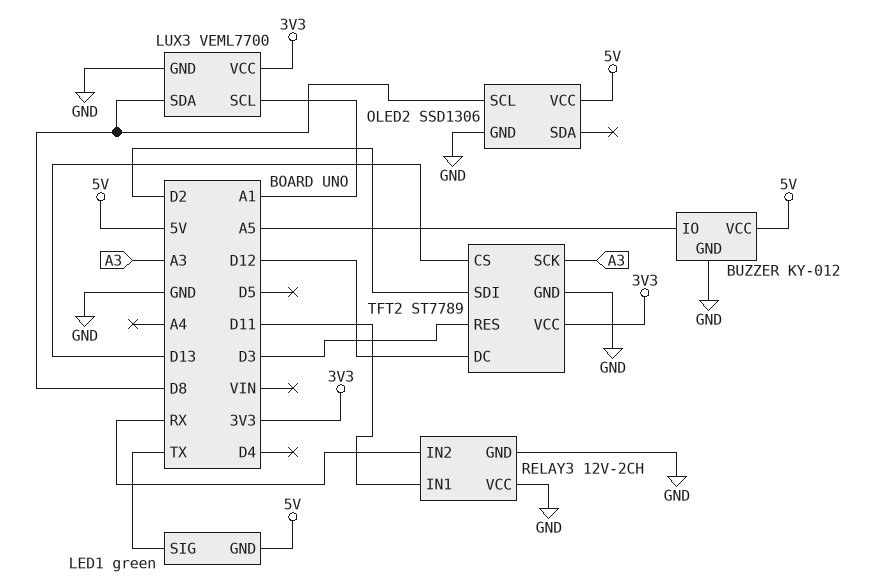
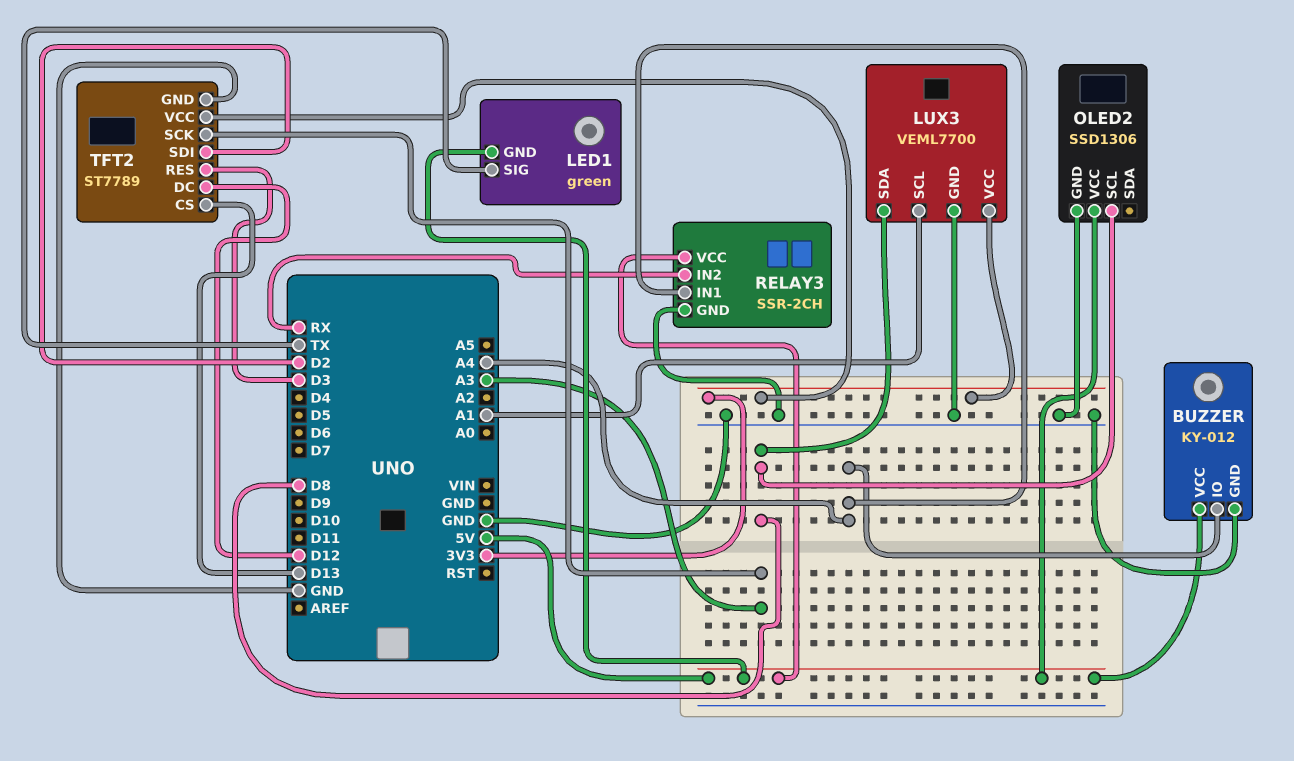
BUZZER pin IO: A5 -> A4
RELAY3: 12V-2CH -> SSR-2CH
RELAY3 pin IN1: D11 -> A4
RELAY3 pin VCC: GND -> 5V

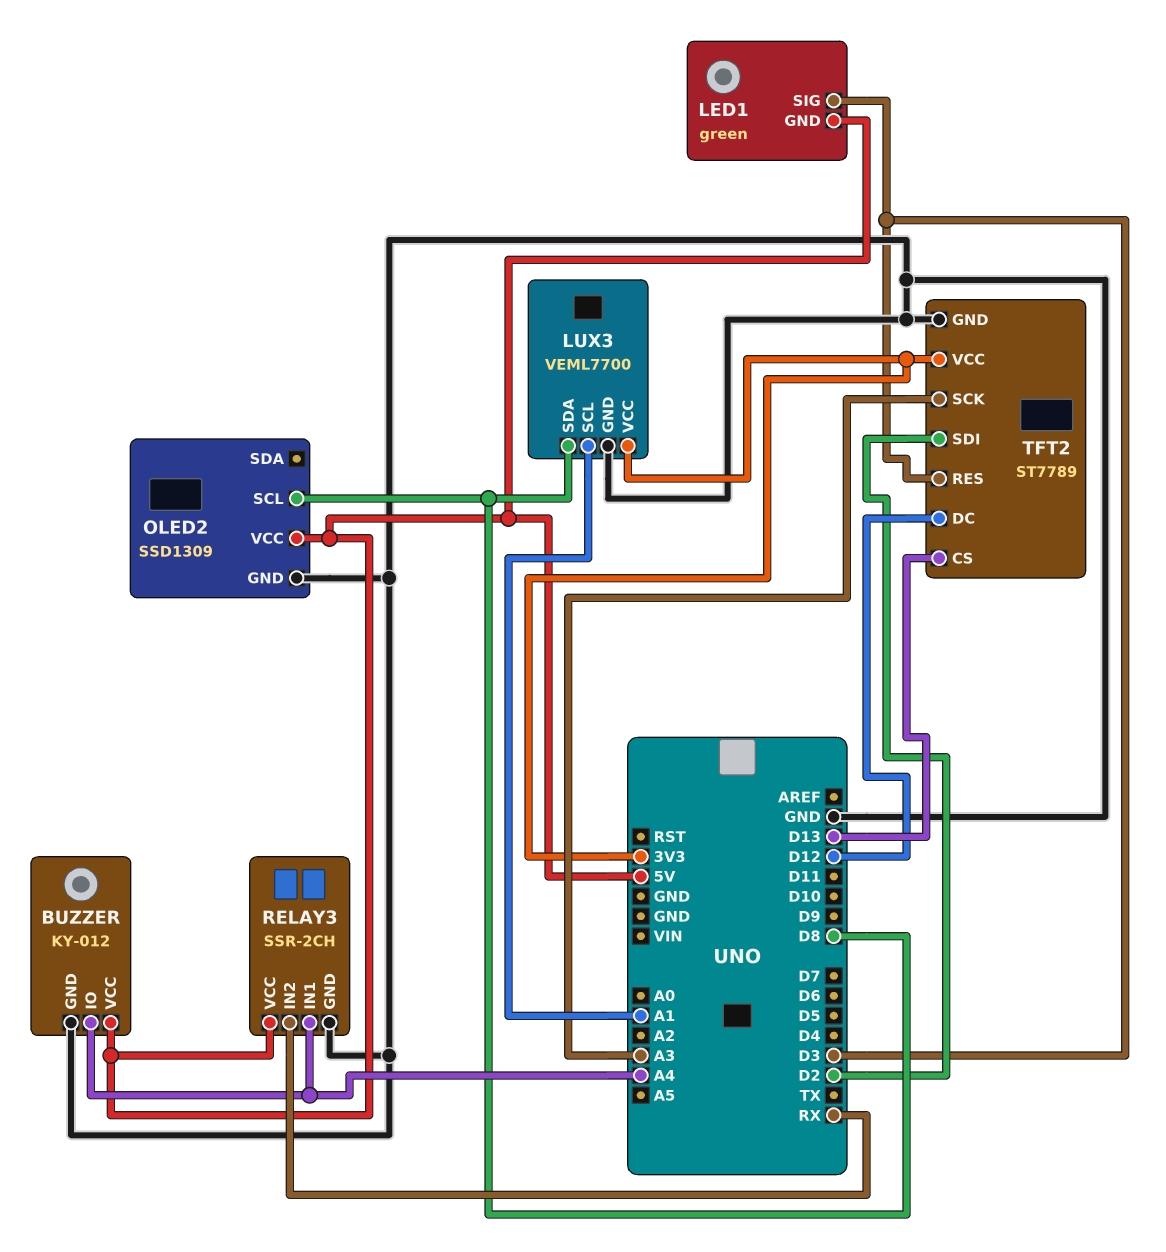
LED1 pin SIG: TX -> D3
OLED2: SSD1306 -> SSD1309

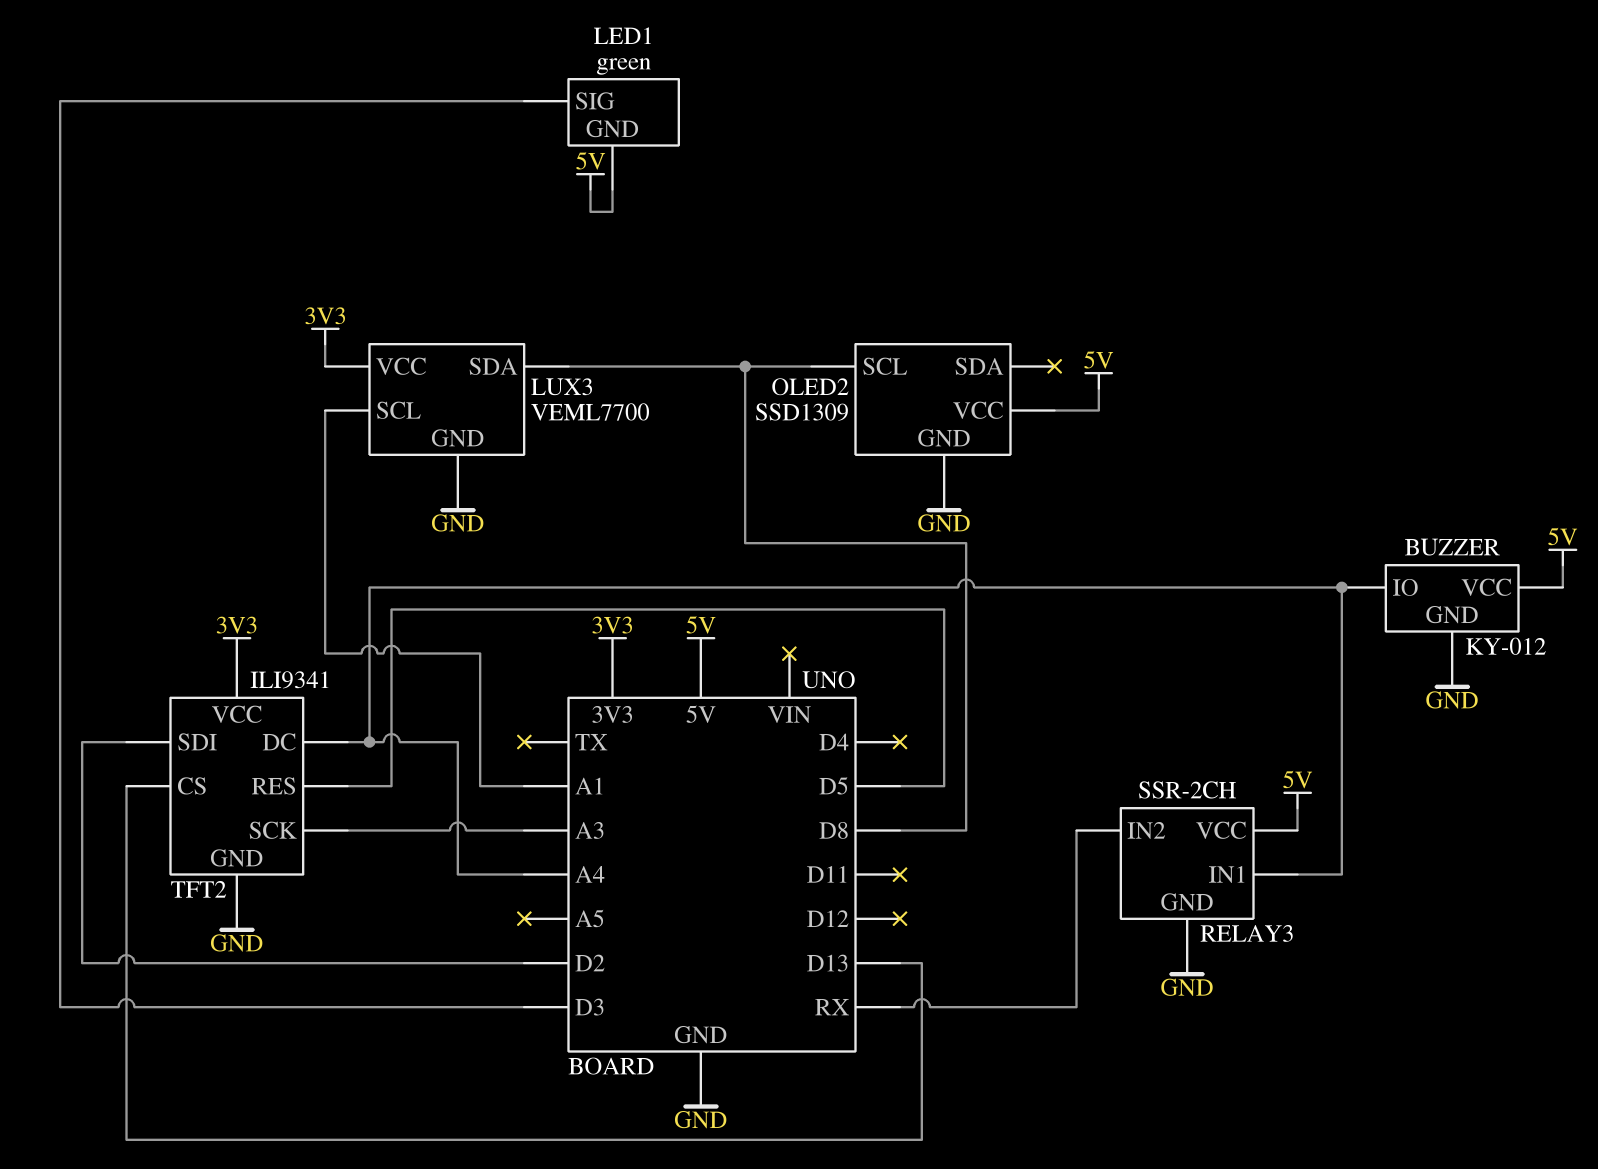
TFT2: ST7789 -> ILI9341
TFT2 pin DC: D12 -> A4
TFT2 pin RES: D3 -> D5

